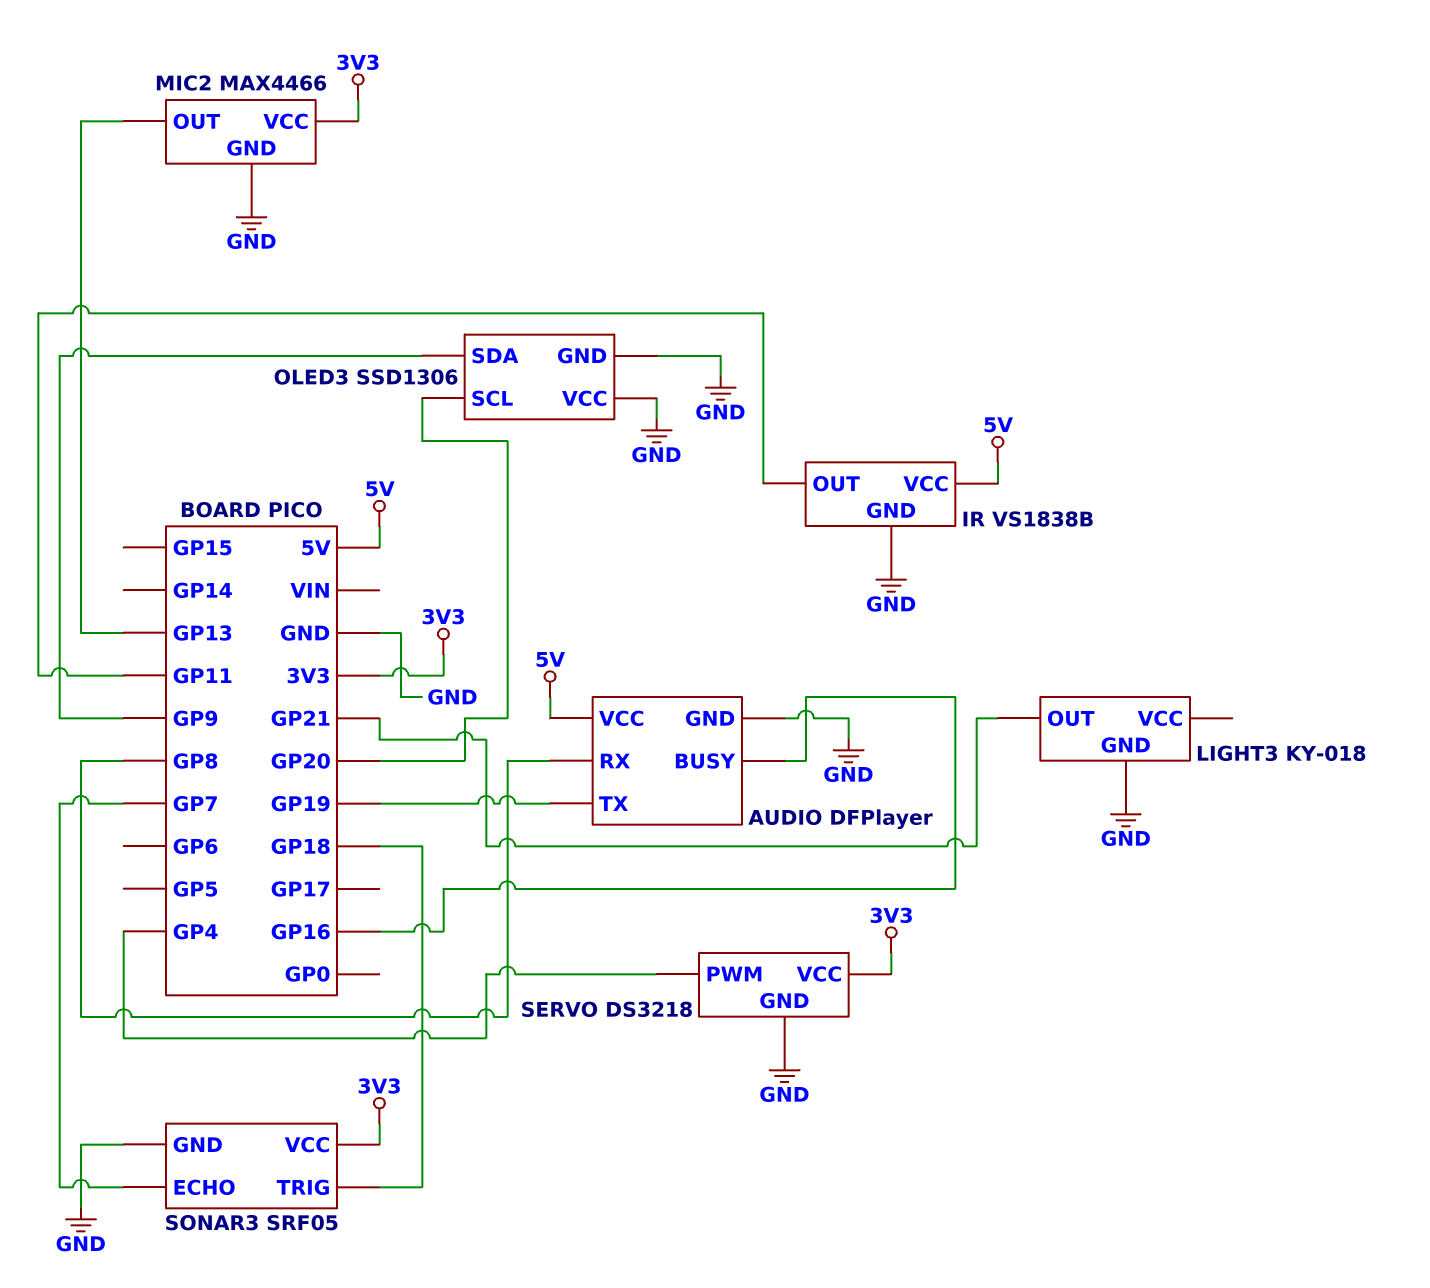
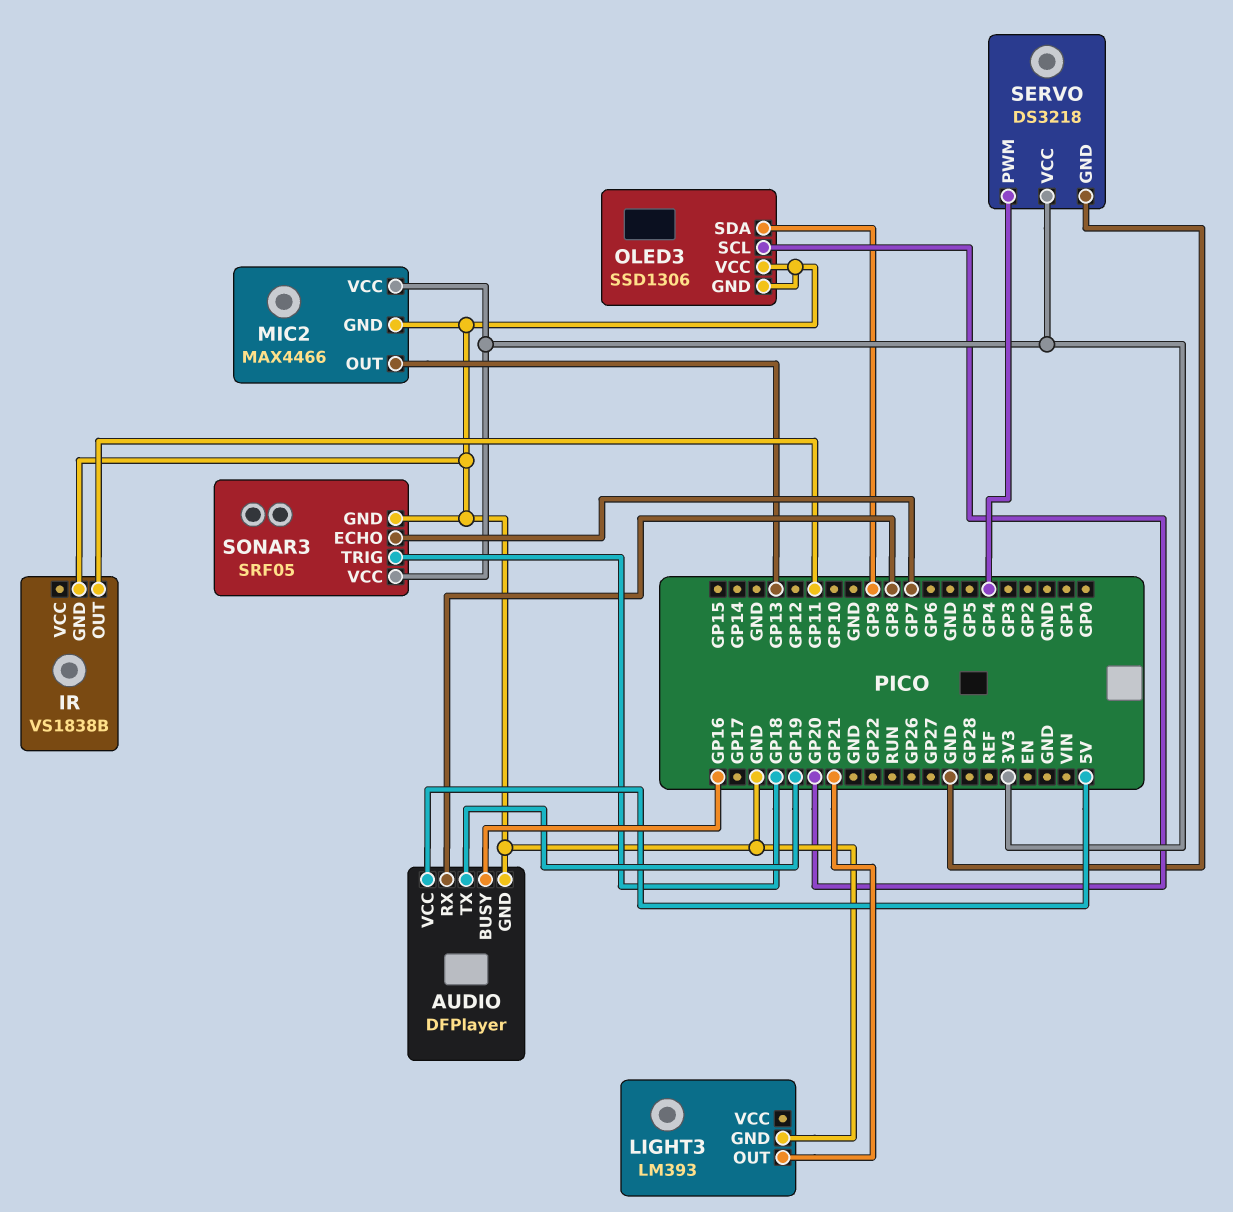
IR pin VCC: 5V -> none
LIGHT3: KY-018 -> LM393

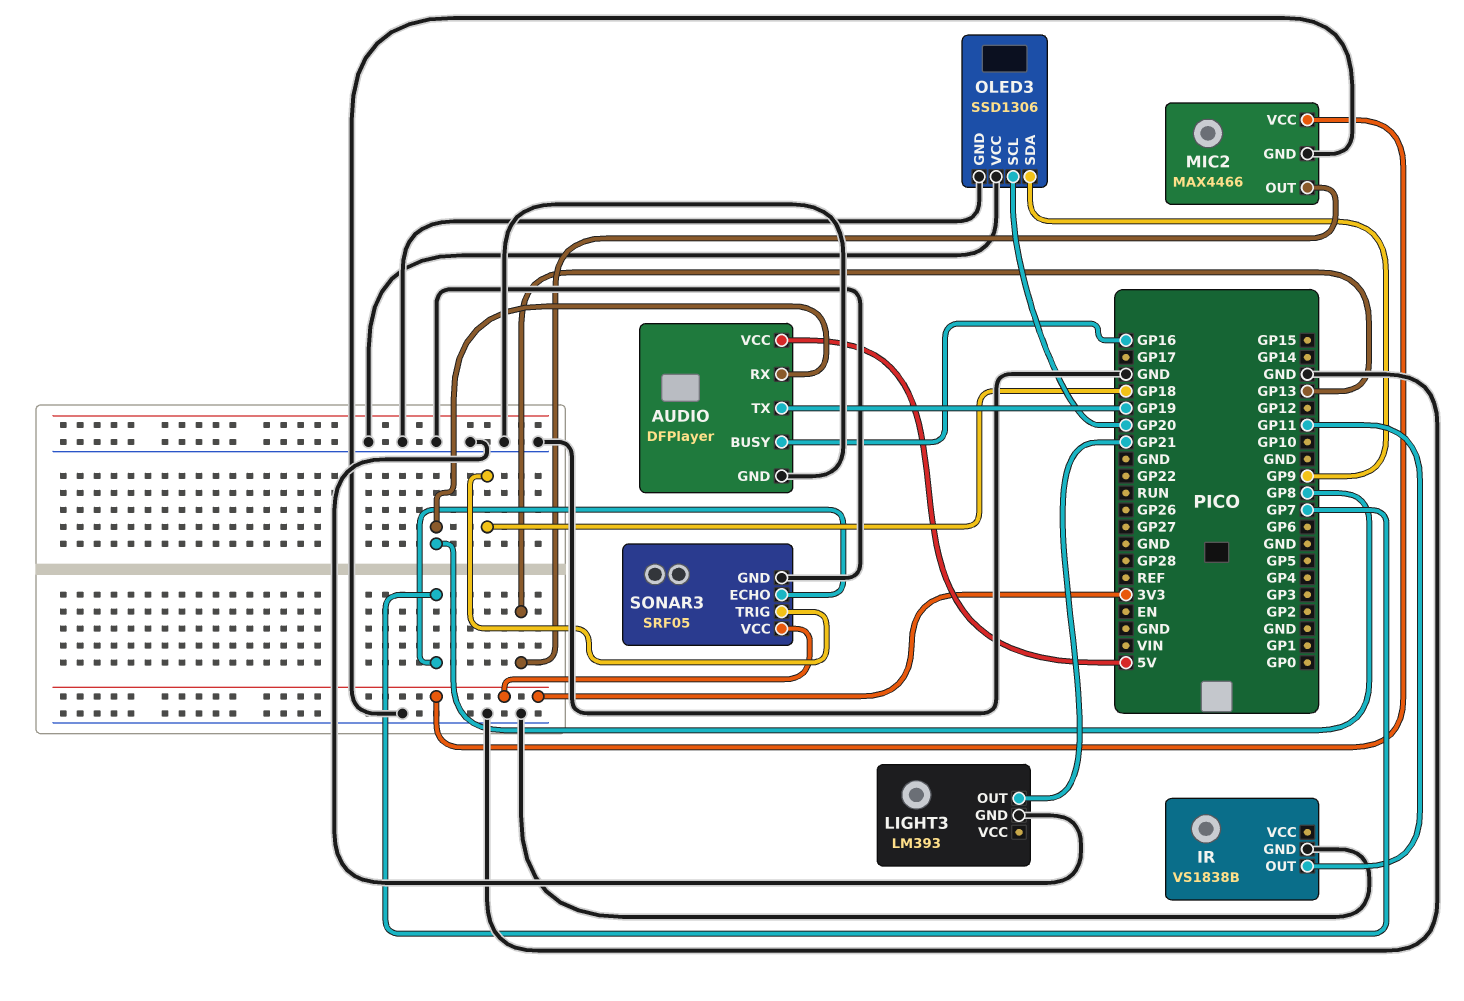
SERVO: DS3218 -> none
SERVO pin GND: GND -> none
SERVO pin PWM: GP4 -> none
SERVO pin VCC: 3V3 -> none

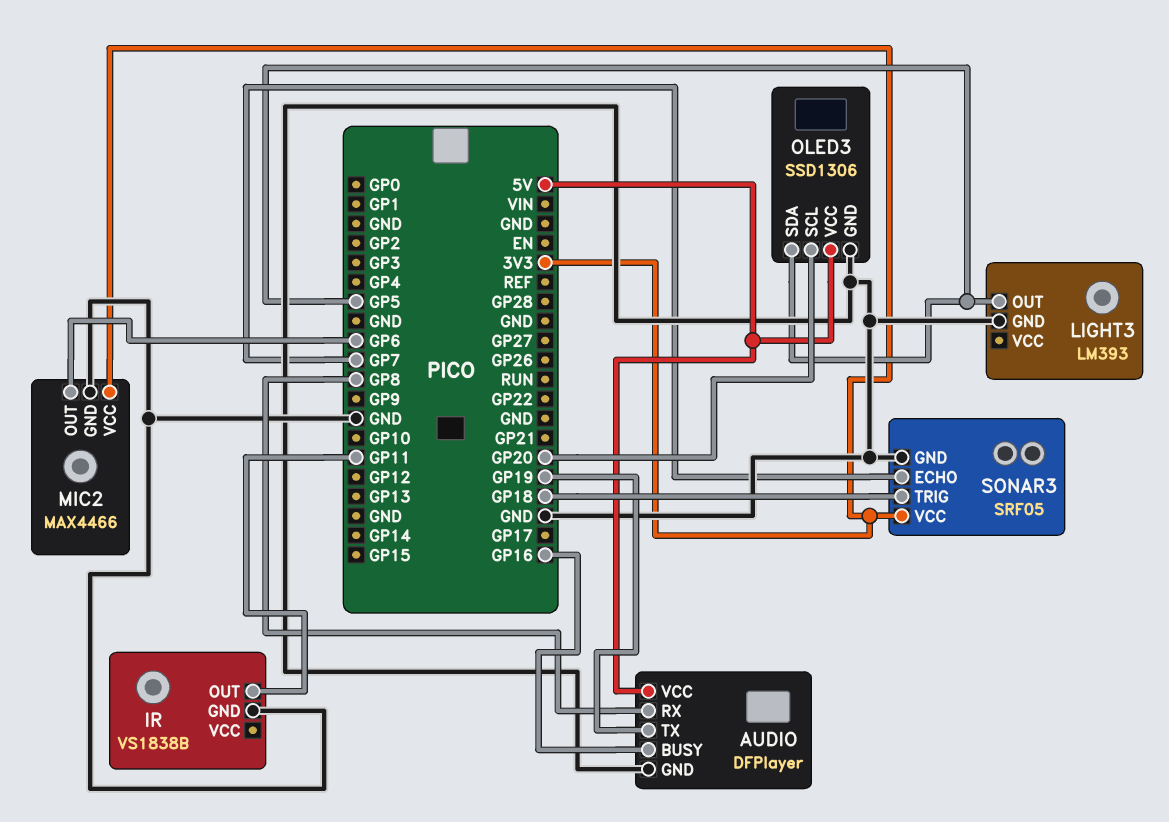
LIGHT3 pin OUT: GP21 -> GP5
MIC2 pin OUT: GP13 -> GP6
OLED3 pin SDA: GP9 -> GP5
OLED3 pin VCC: GND -> 5V

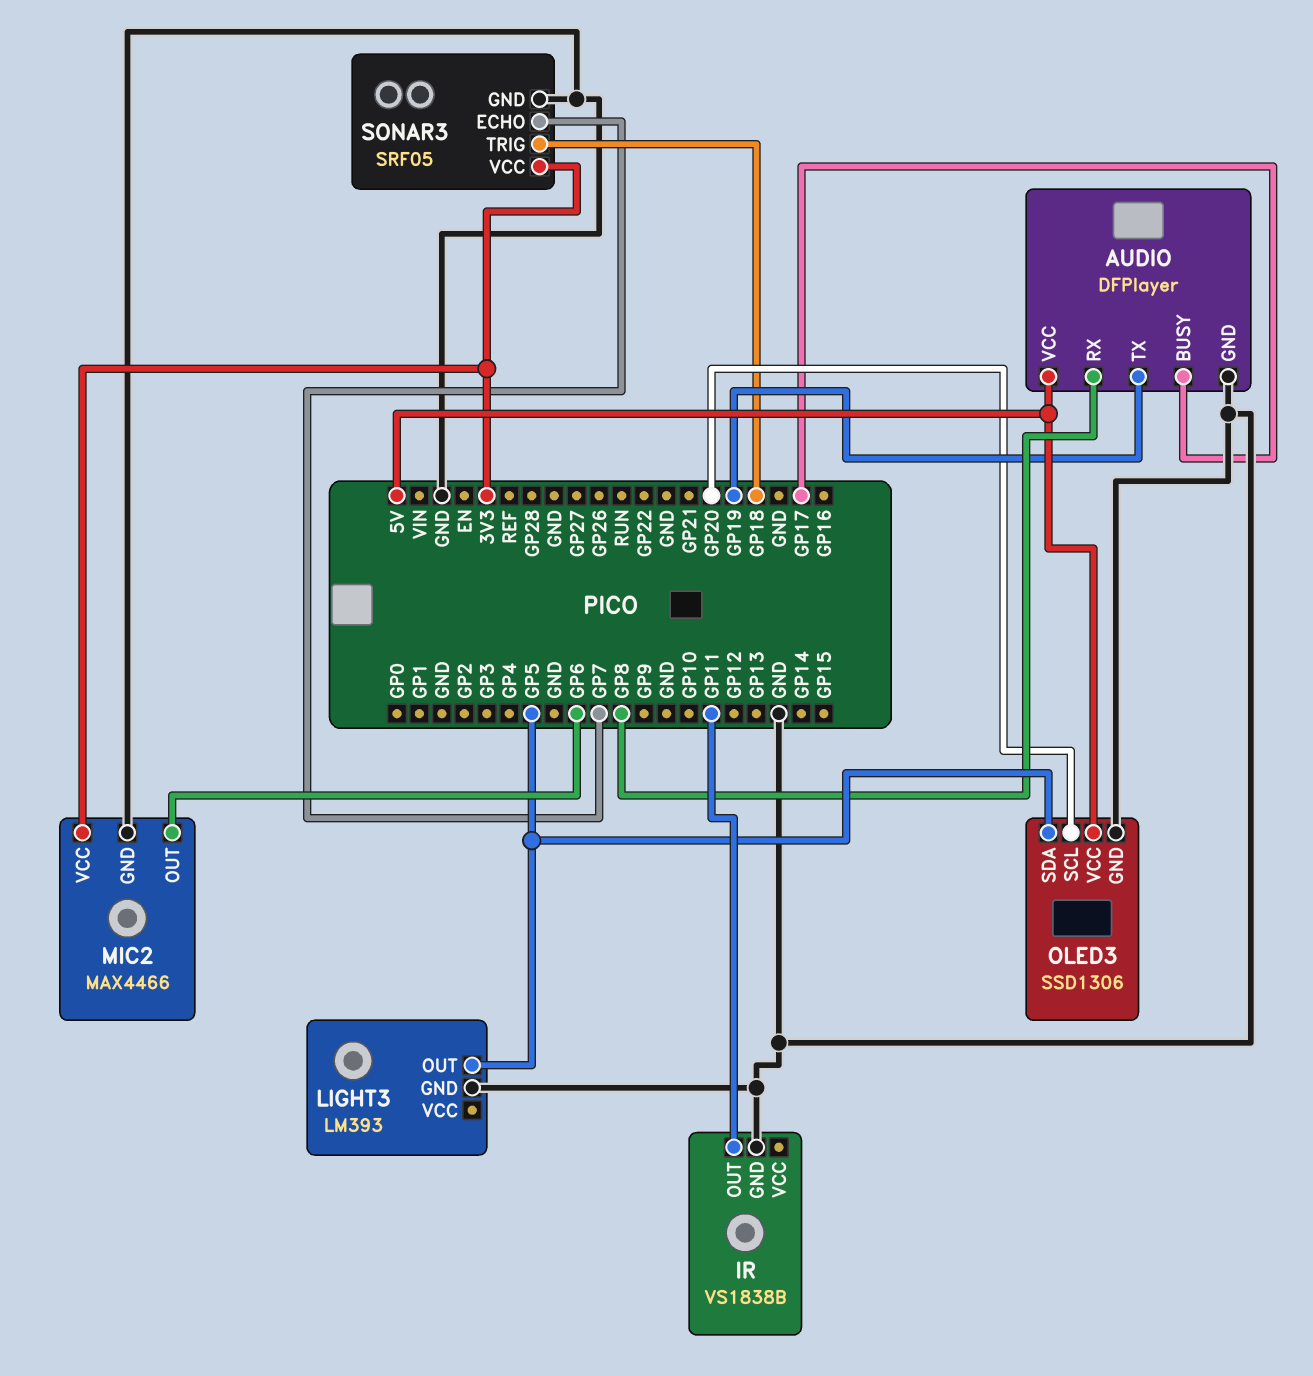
AUDIO pin BUSY: GP16 -> GP17

